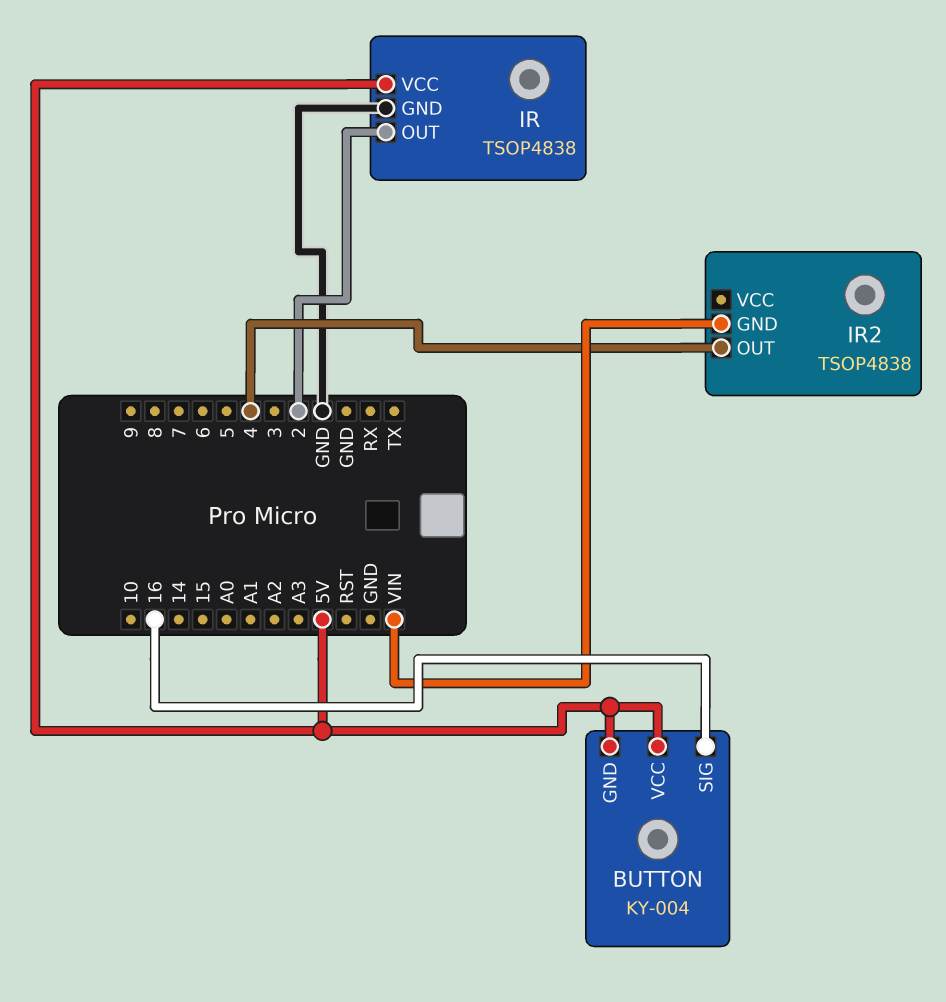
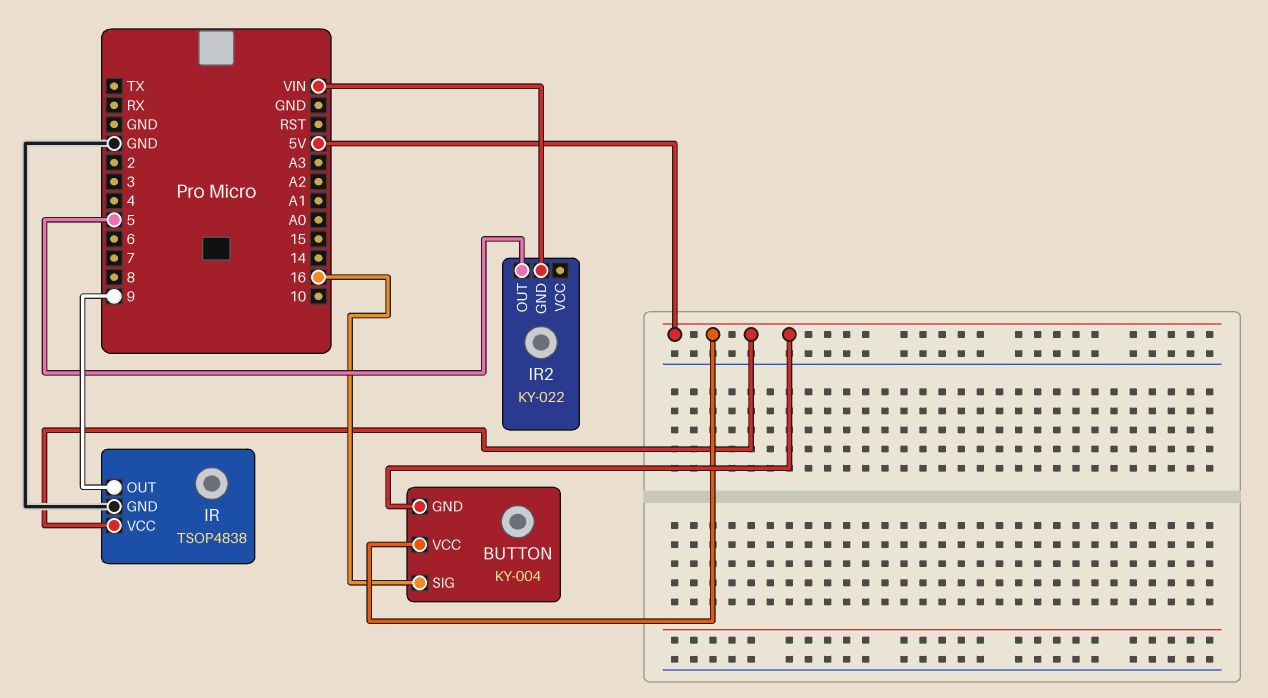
IR pin OUT: 2 -> 9
IR2: TSOP4838 -> KY-022
IR2 pin OUT: 4 -> 5

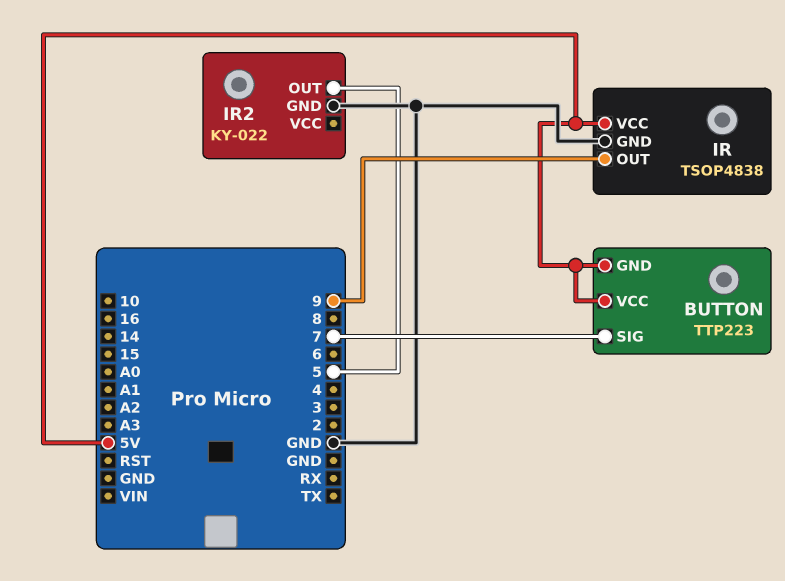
BUTTON: KY-004 -> TTP223
BUTTON pin SIG: 16 -> 7
IR2 pin GND: VIN -> GND

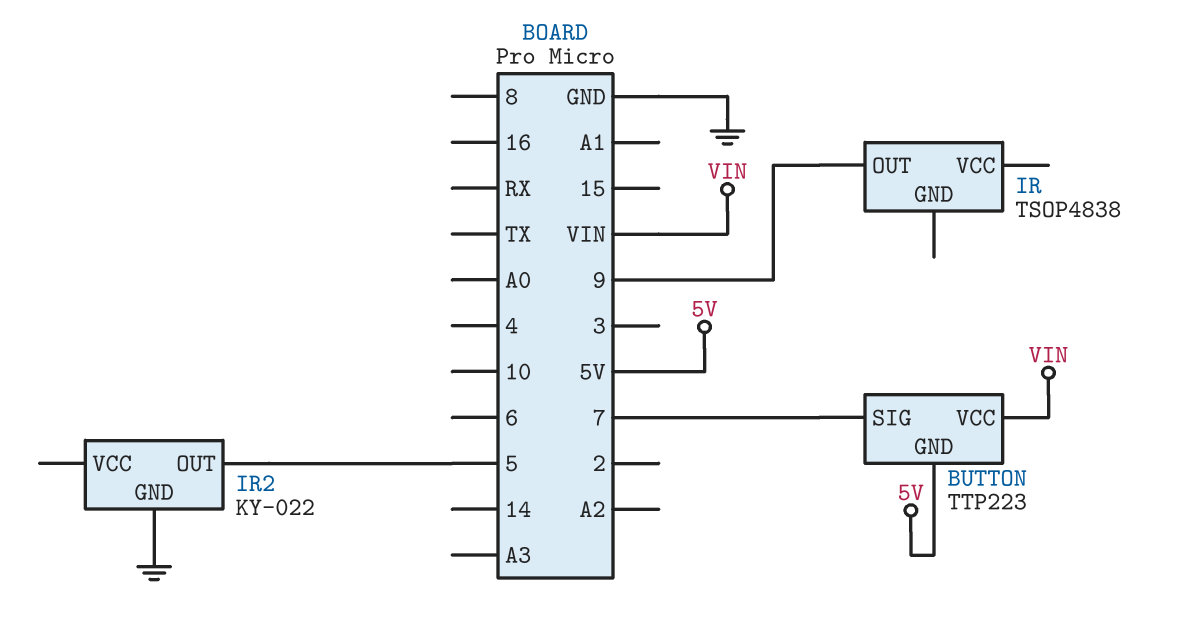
BUTTON pin VCC: 5V -> VIN
IR pin GND: GND -> none
IR pin VCC: 5V -> none

